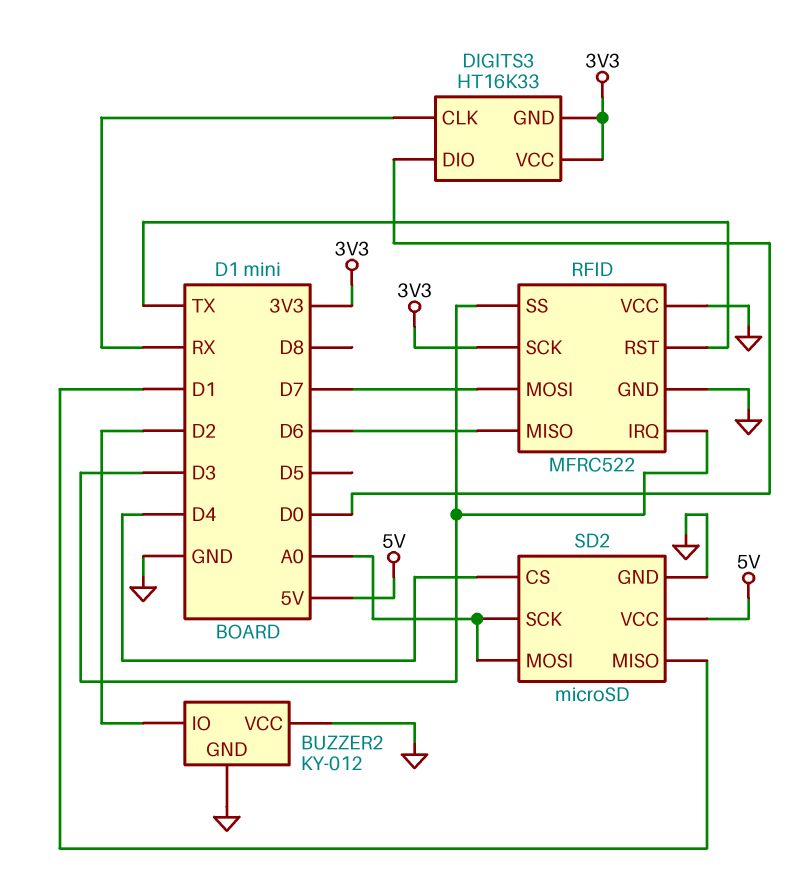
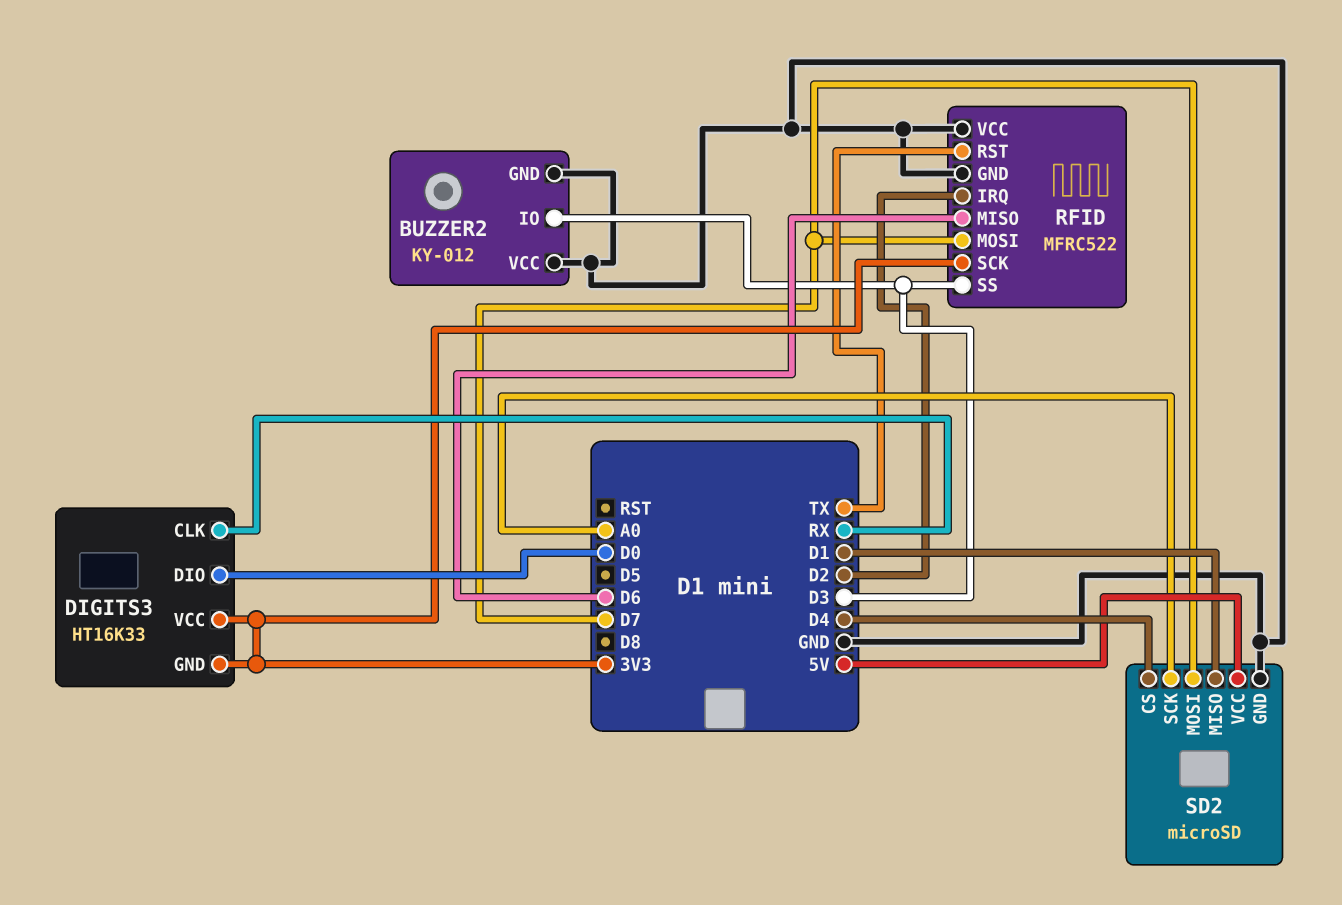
BUZZER2 pin IO: D2 -> D3
RFID pin IRQ: D3 -> D2
SD2 pin MOSI: A0 -> D7

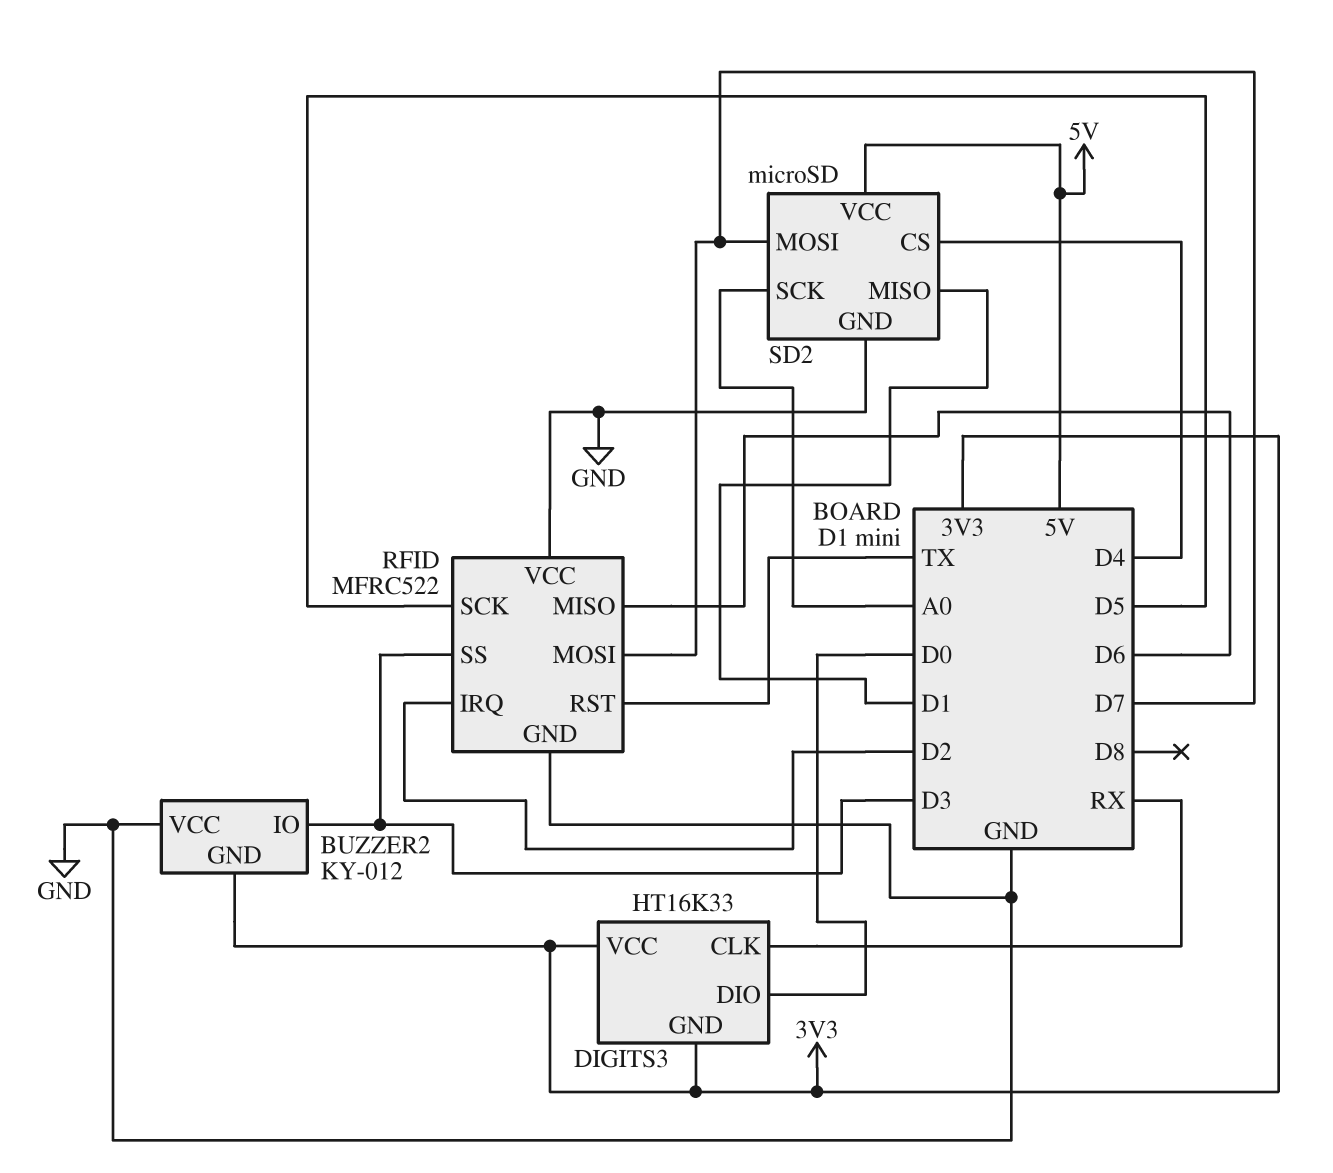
BUZZER2 pin GND: GND -> 3V3
RFID pin SCK: 3V3 -> D5

